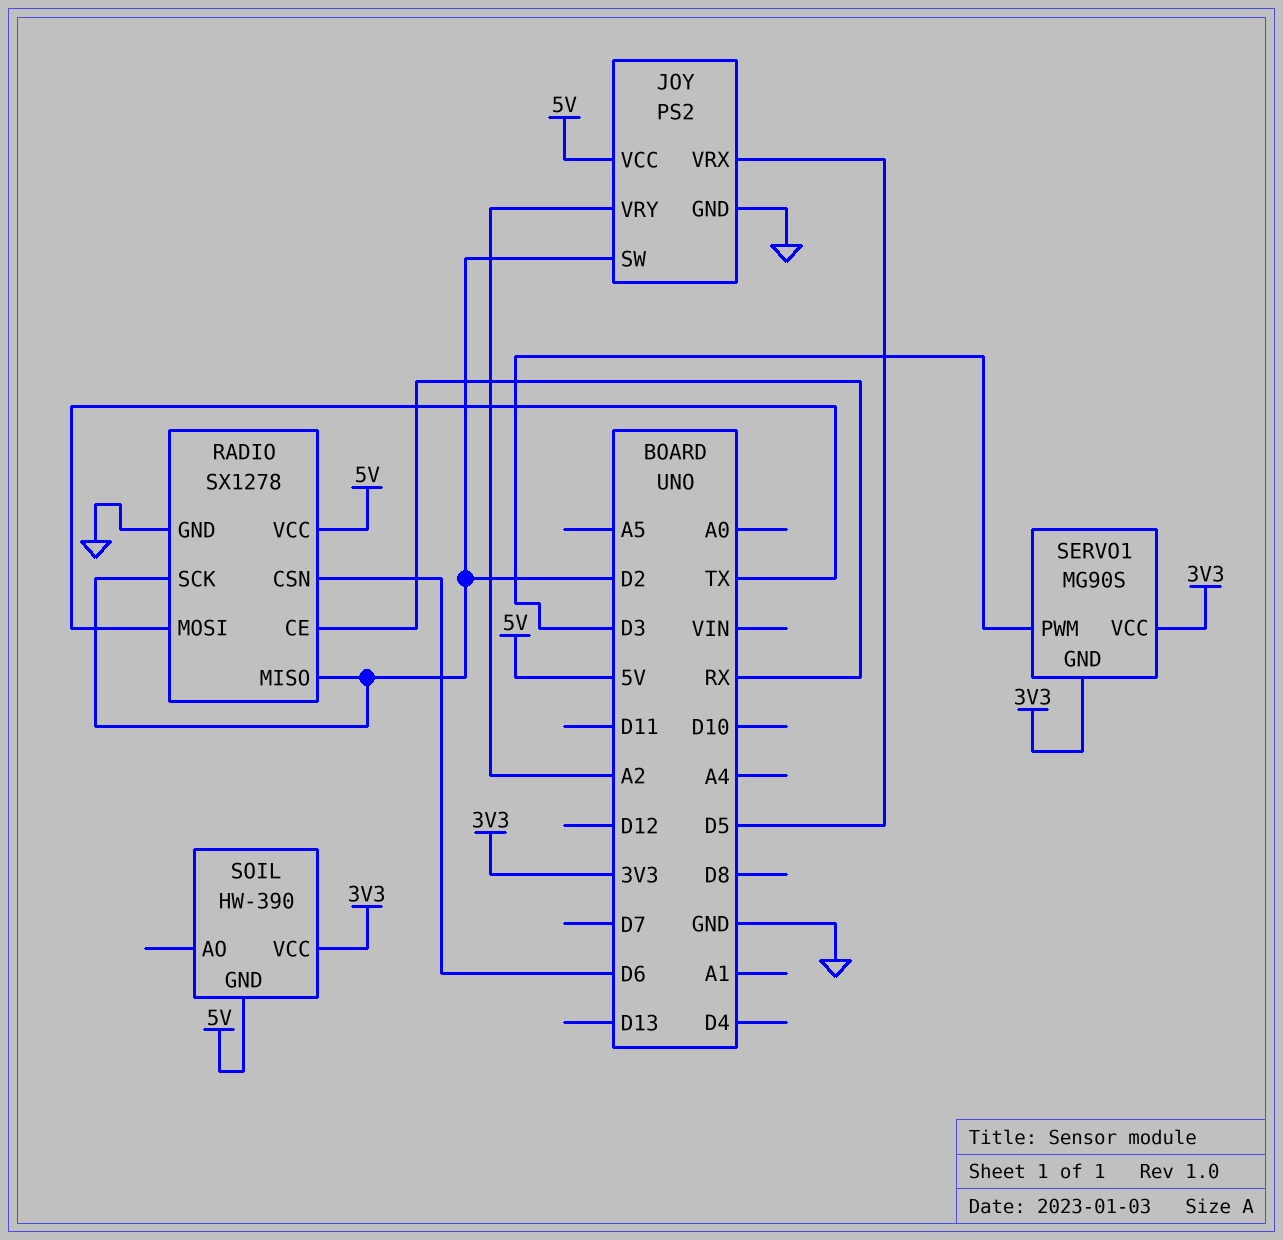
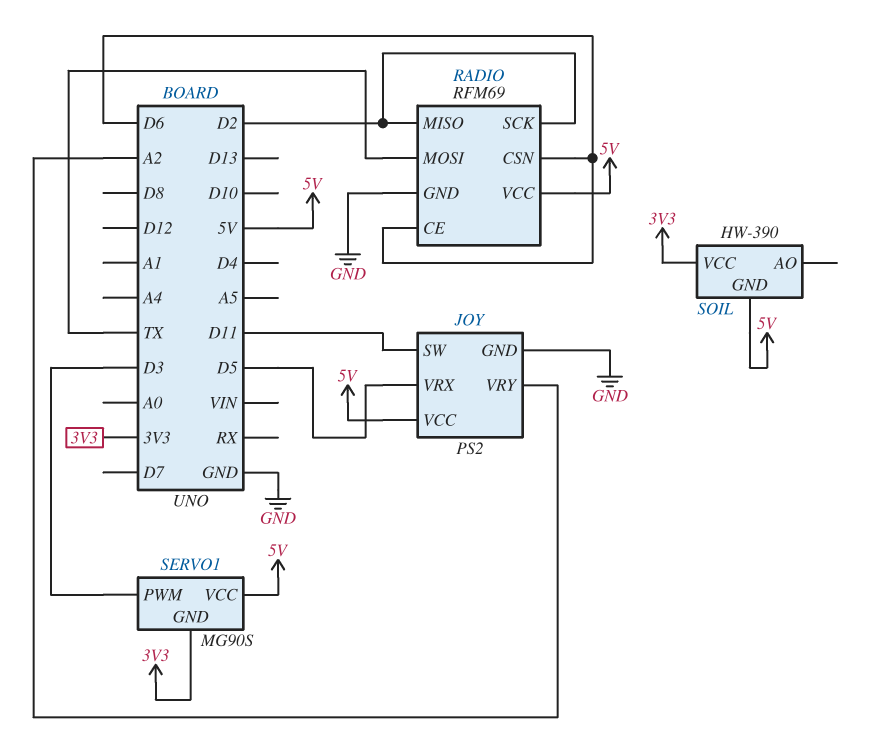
JOY pin SW: D2 -> D11
RADIO: SX1278 -> RFM69
RADIO pin CE: RX -> D6
SERVO1 pin VCC: 3V3 -> 5V

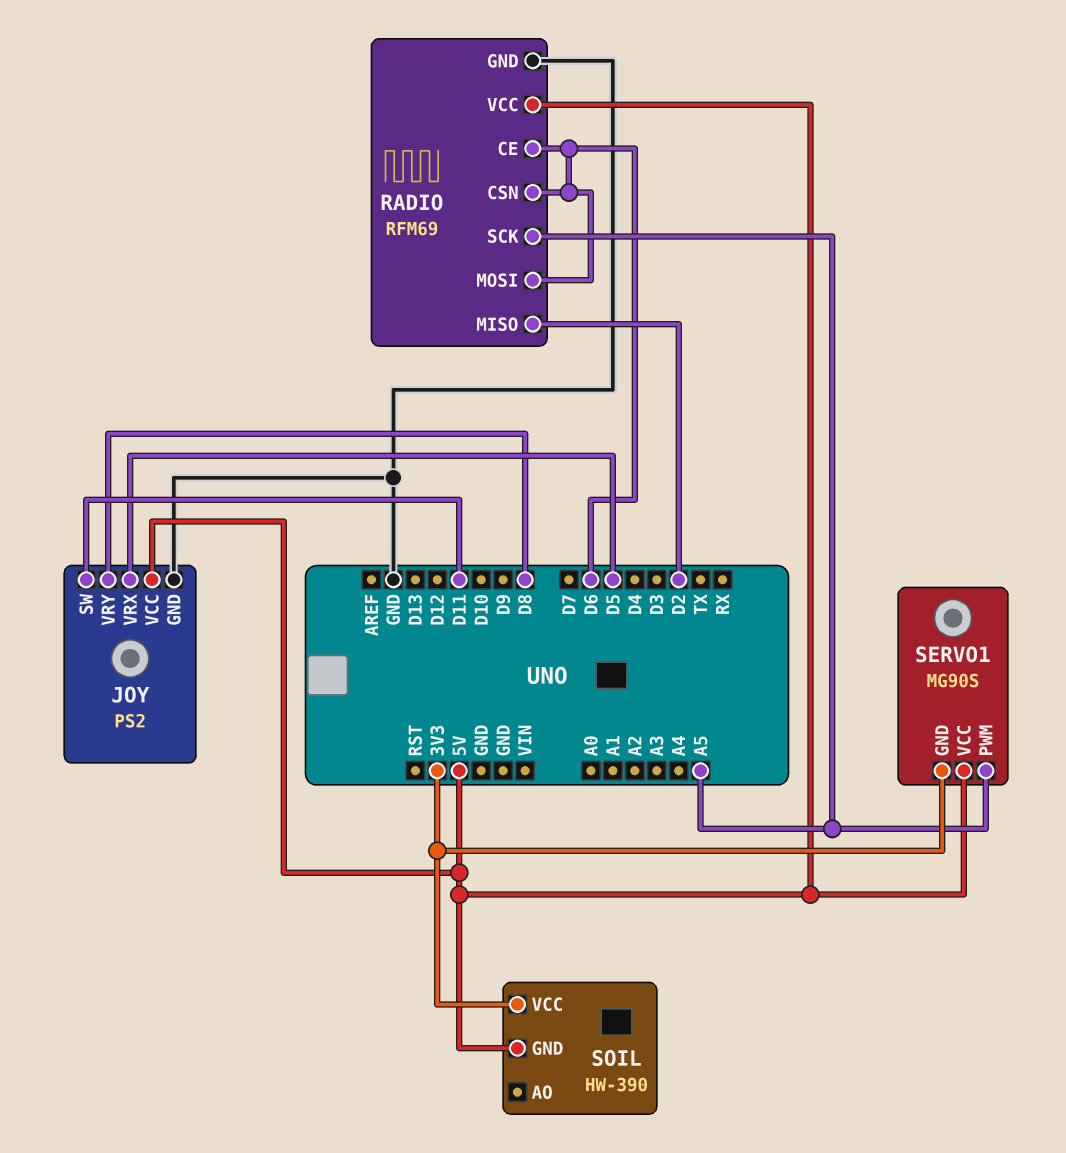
JOY pin VRY: A2 -> D8
RADIO pin MOSI: TX -> D6
RADIO pin SCK: D2 -> A5
SERVO1 pin PWM: D3 -> A5

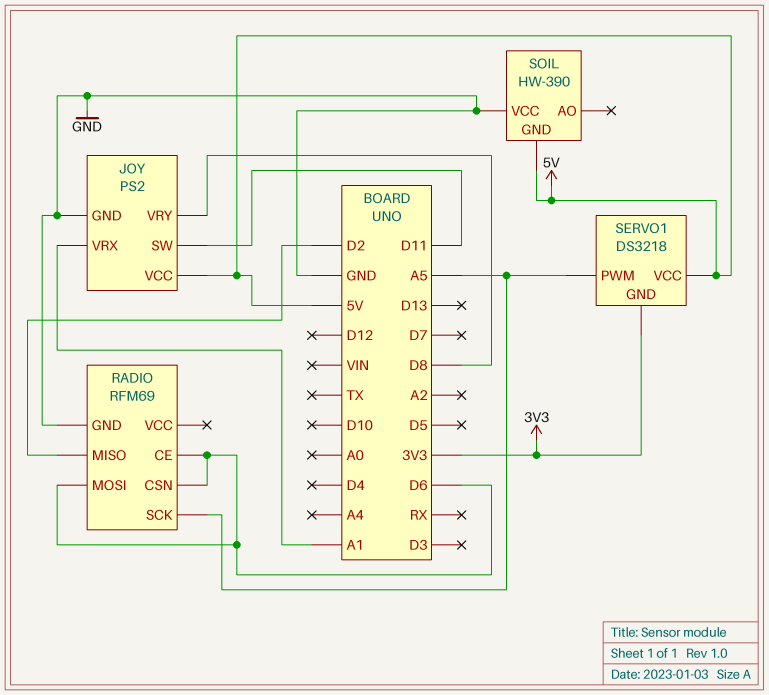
JOY pin VRX: D5 -> A1
RADIO pin VCC: 5V -> none
SERVO1: MG90S -> DS3218
SOIL pin VCC: 3V3 -> GND

